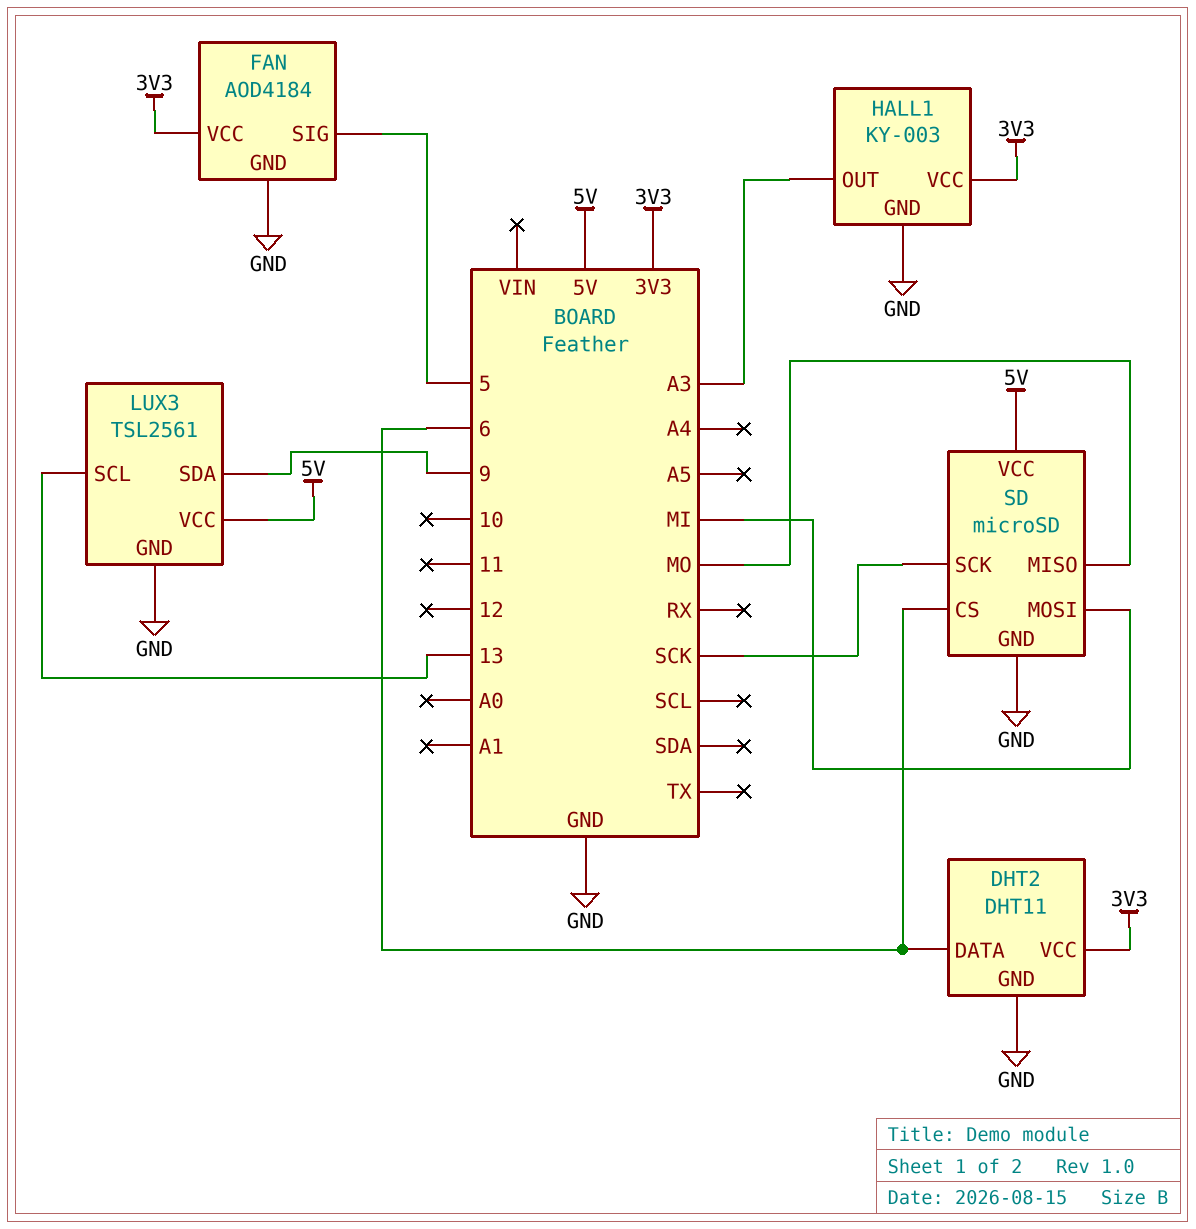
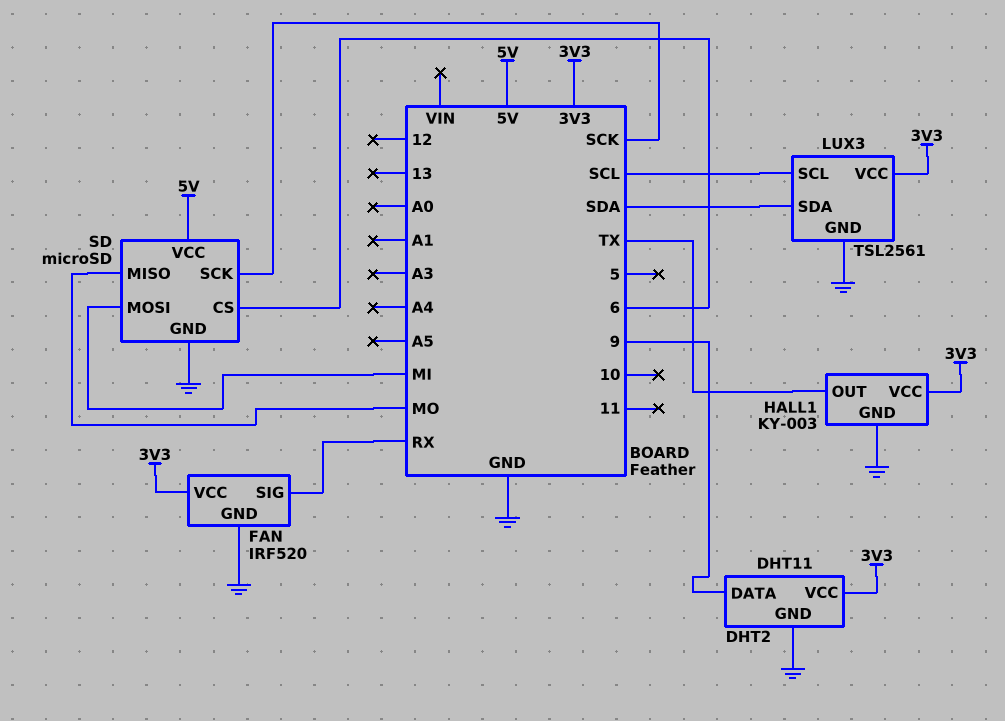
DHT2 pin DATA: 6 -> 9
FAN: AOD4184 -> IRF520
FAN pin SIG: 5 -> RX
HALL1 pin OUT: A3 -> TX
LUX3 pin SCL: 13 -> SCL
LUX3 pin SDA: 9 -> SDA
LUX3 pin VCC: 5V -> 3V3

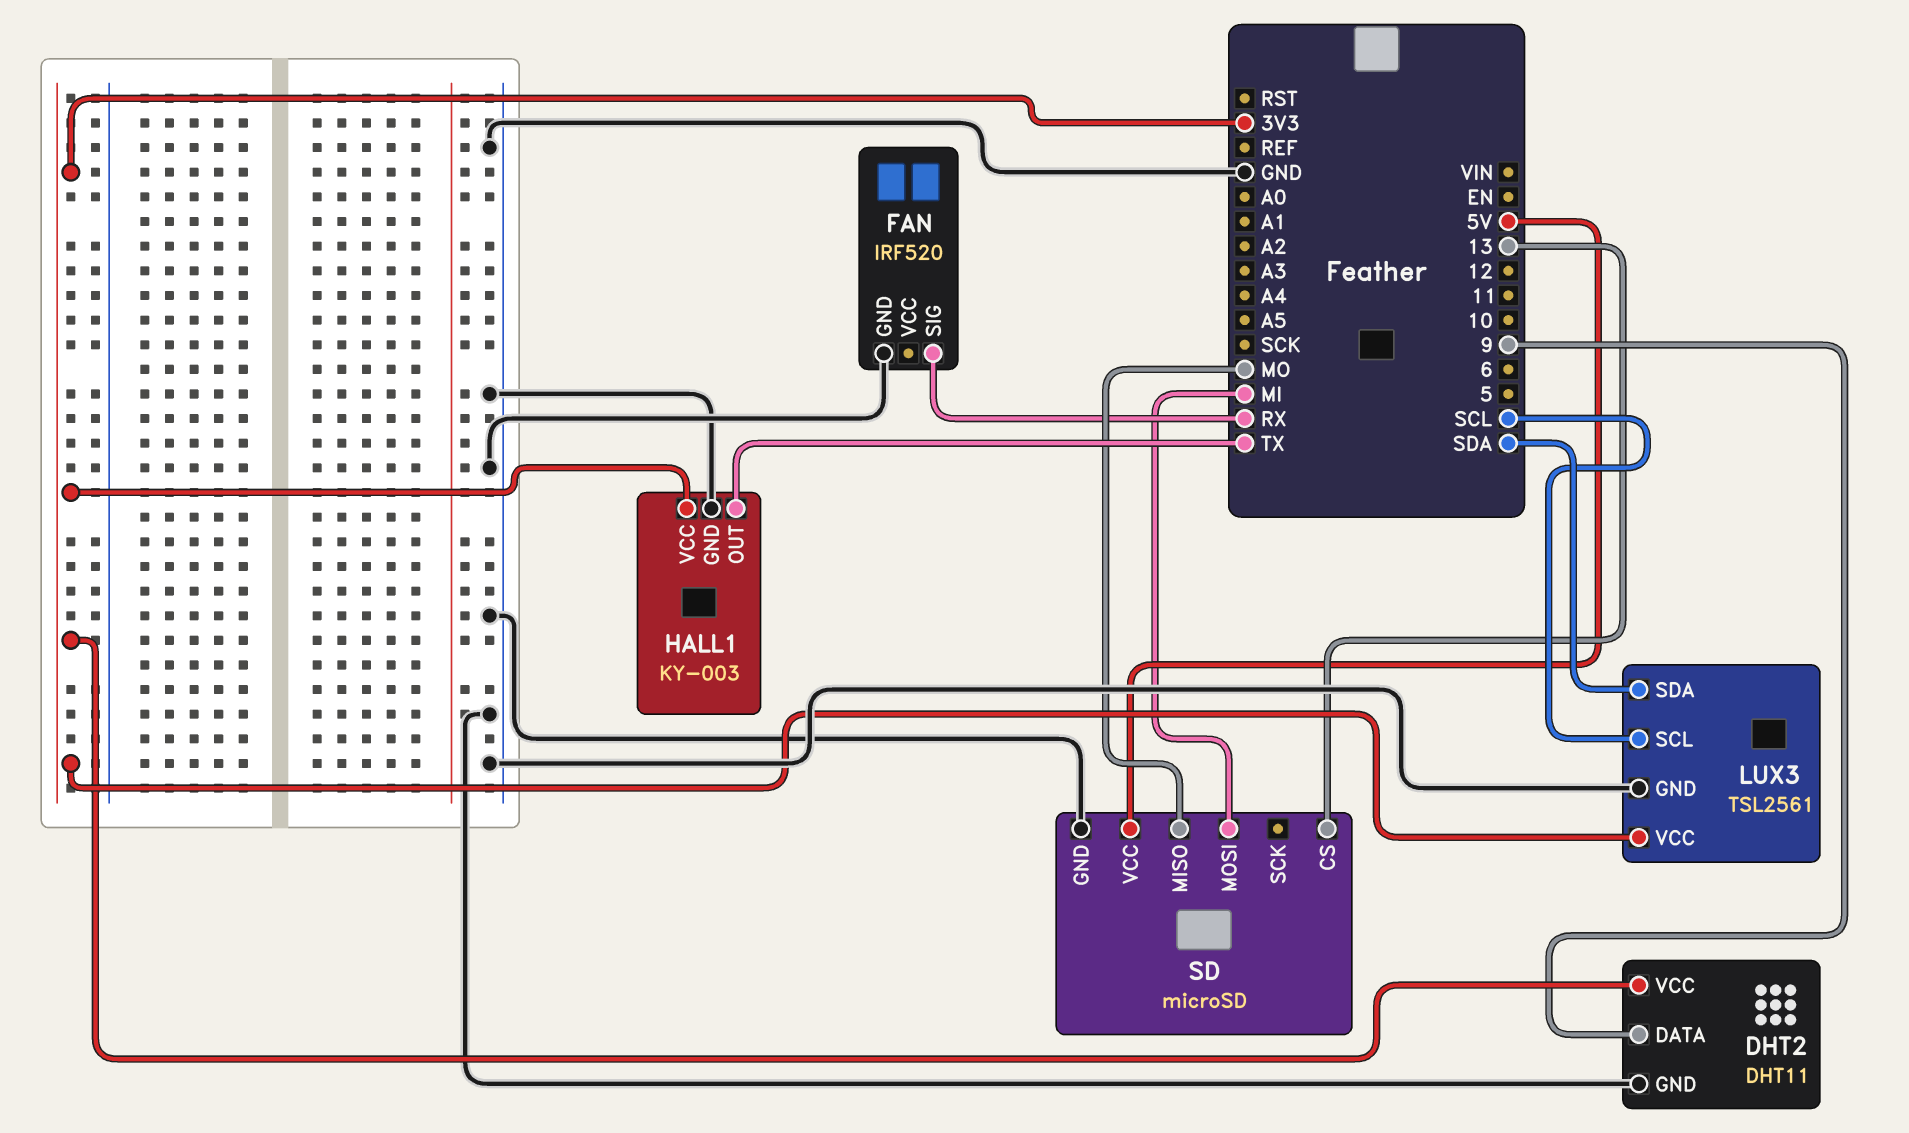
FAN pin VCC: 3V3 -> none
SD pin CS: 6 -> 13
SD pin SCK: SCK -> none

